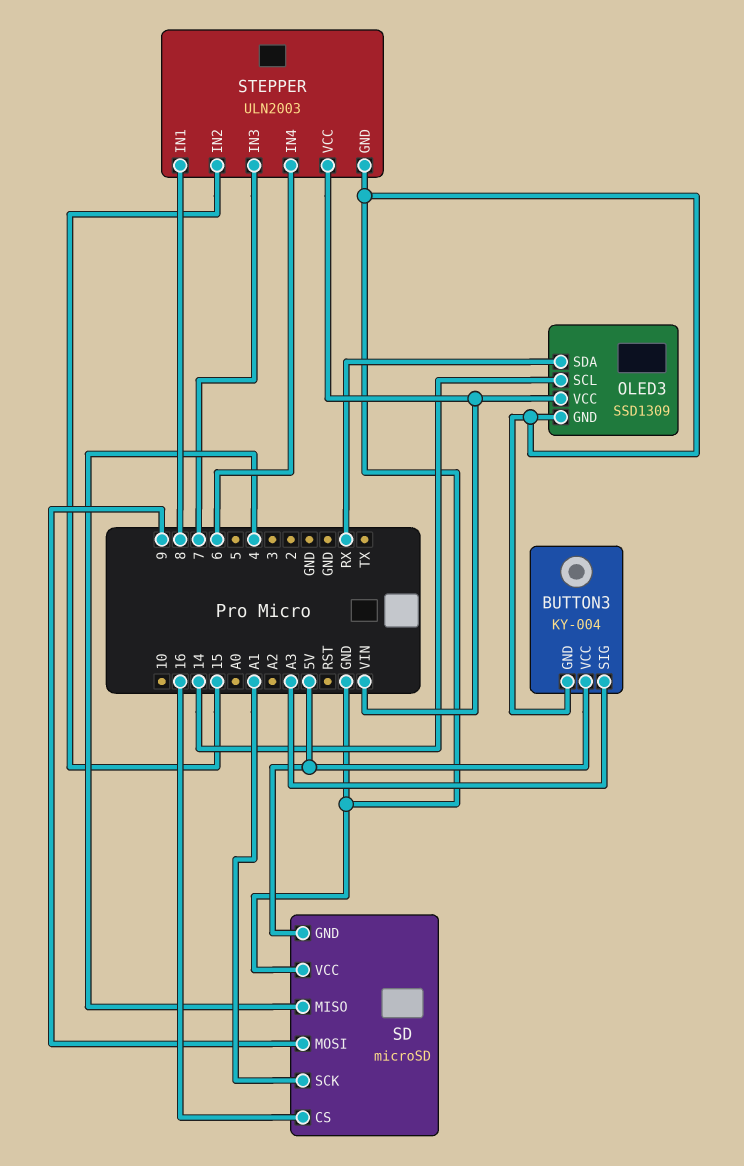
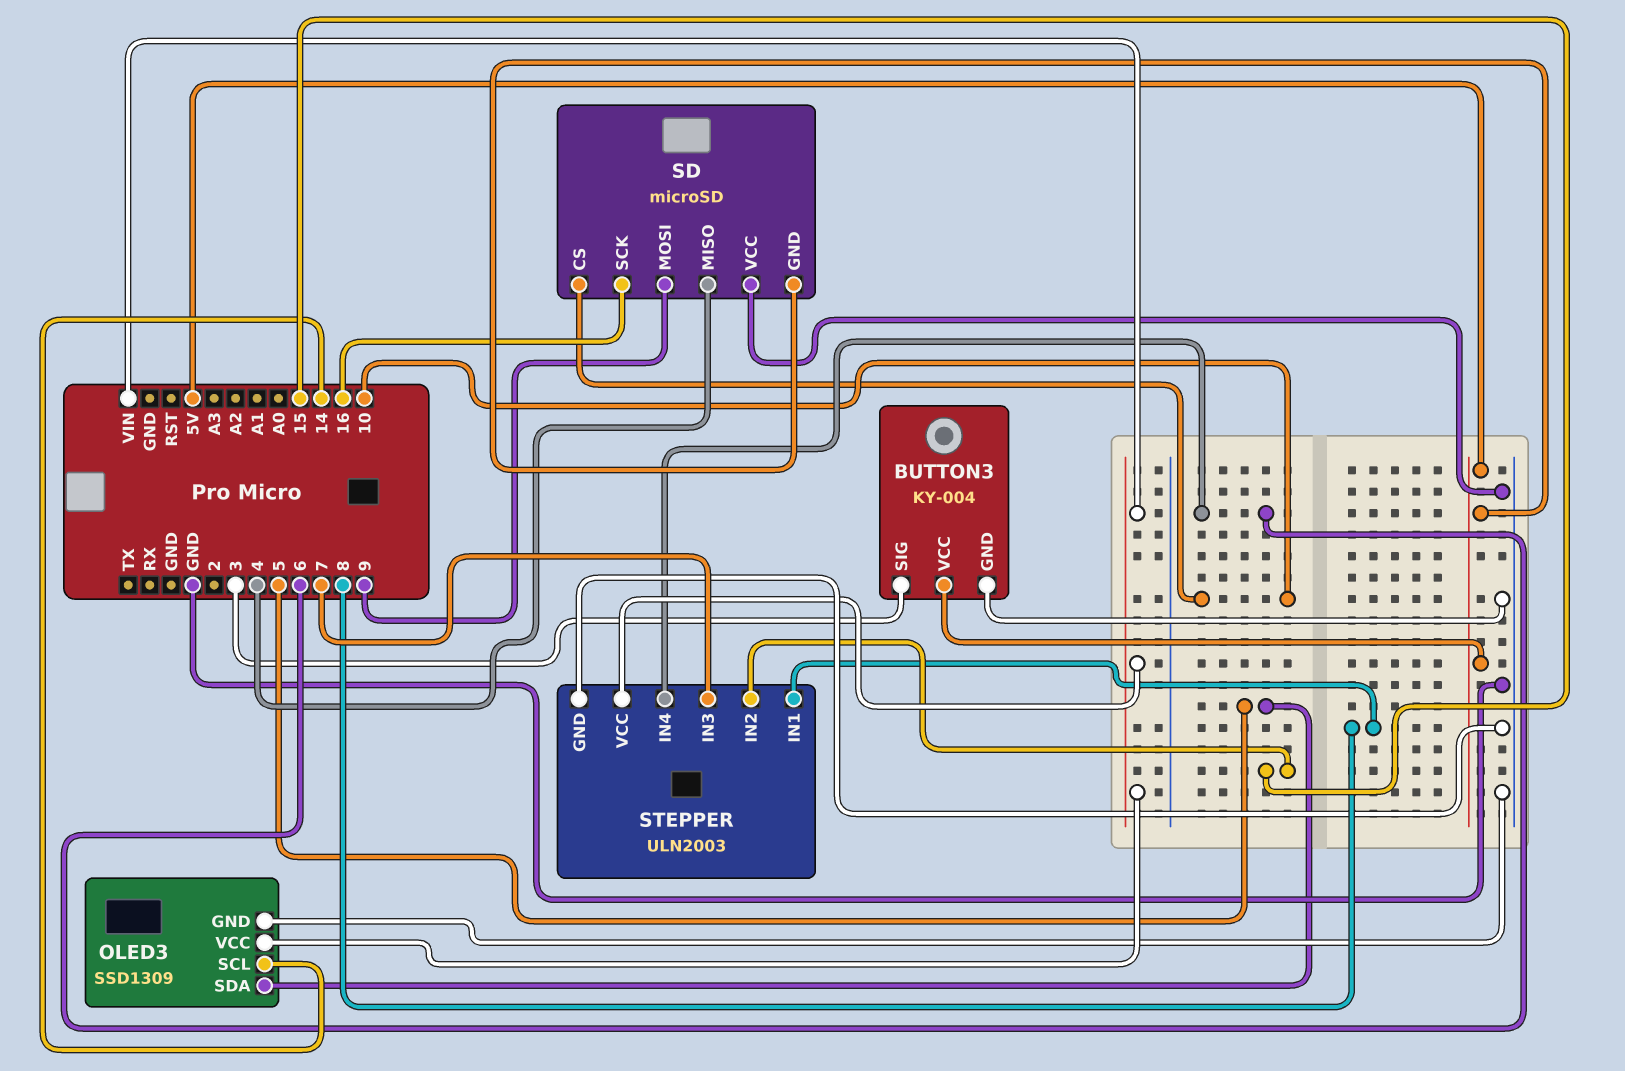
BUTTON3 pin SIG: A3 -> 3
OLED3 pin SDA: RX -> 5
SD pin CS: 16 -> 10
SD pin SCK: A1 -> 16

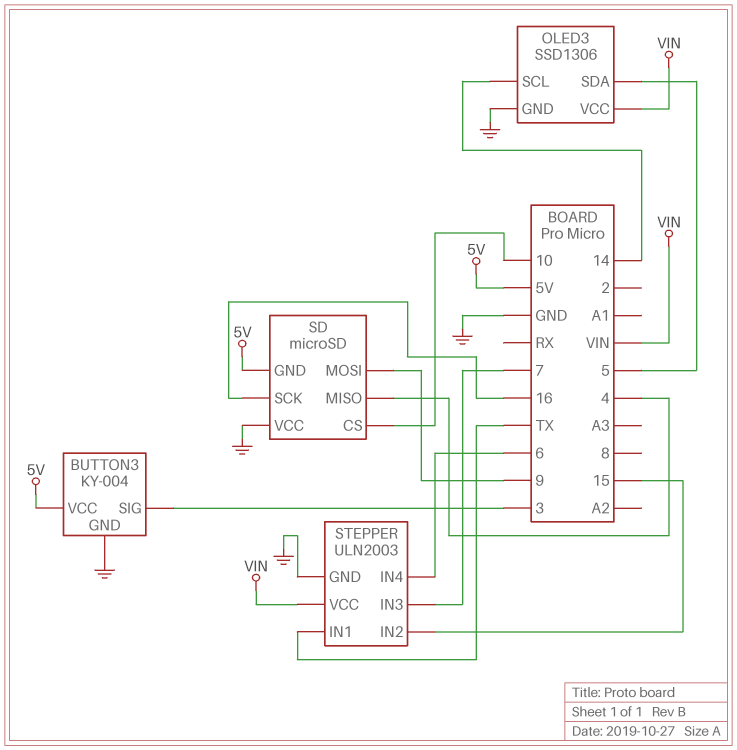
OLED3: SSD1309 -> SSD1306
STEPPER pin IN1: 8 -> TX

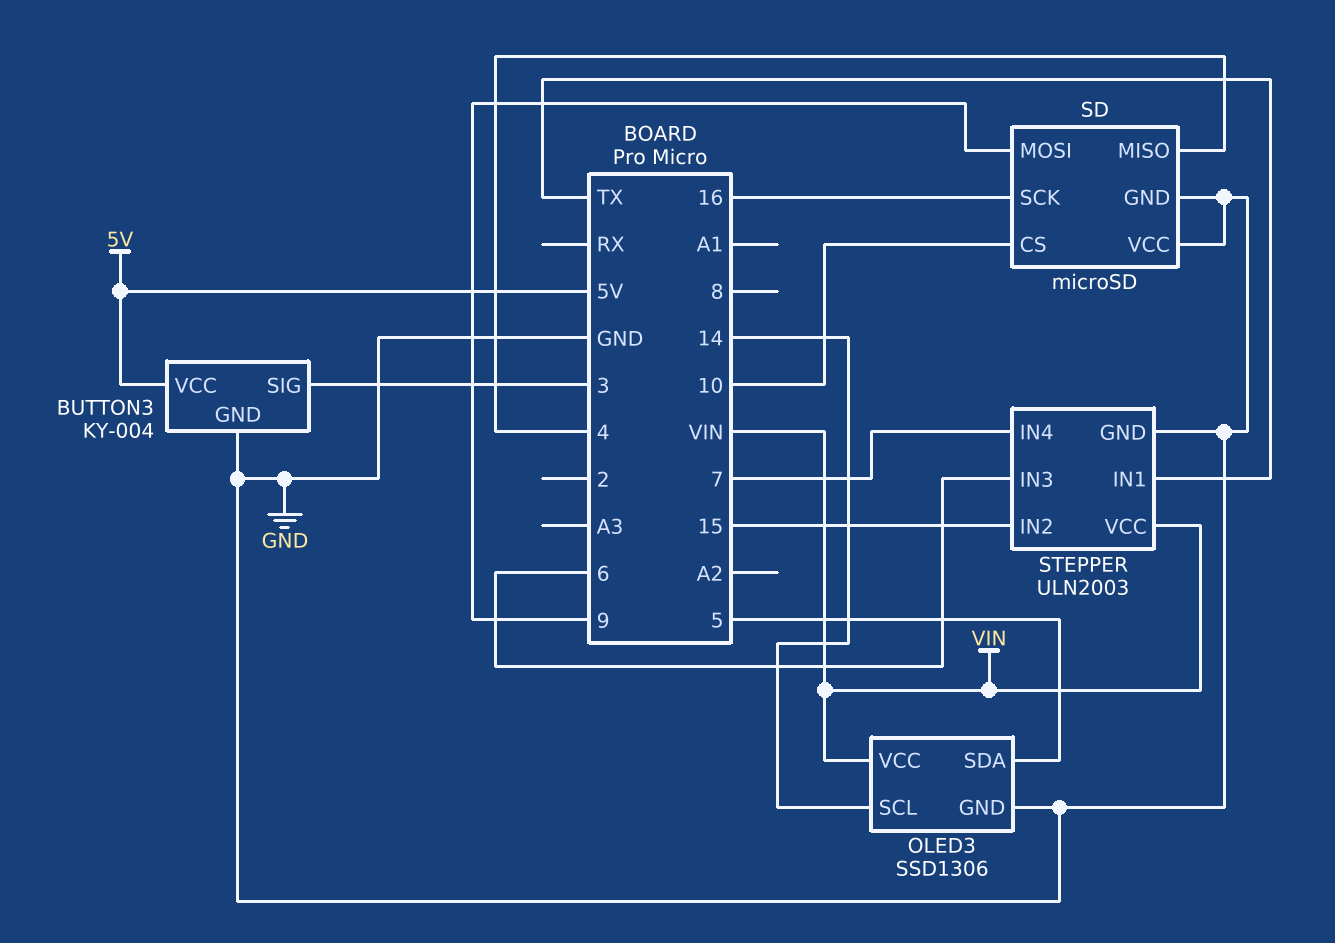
SD pin GND: 5V -> GND
STEPPER pin IN3: 7 -> 6
STEPPER pin IN4: 6 -> 7

